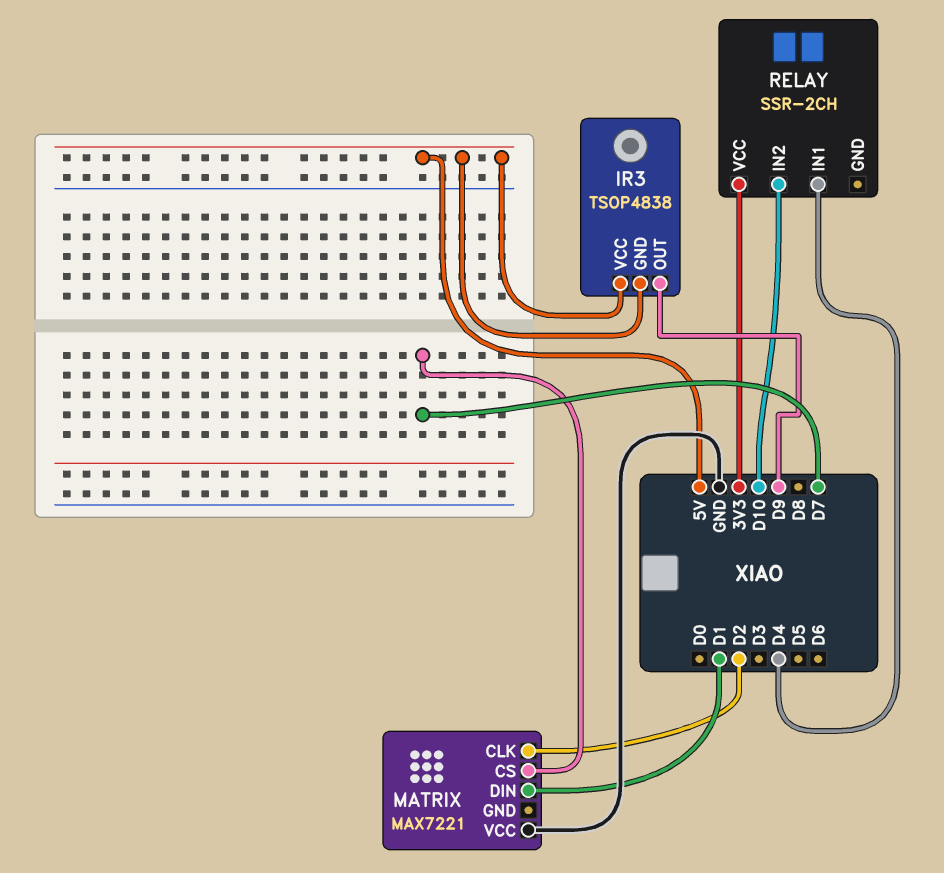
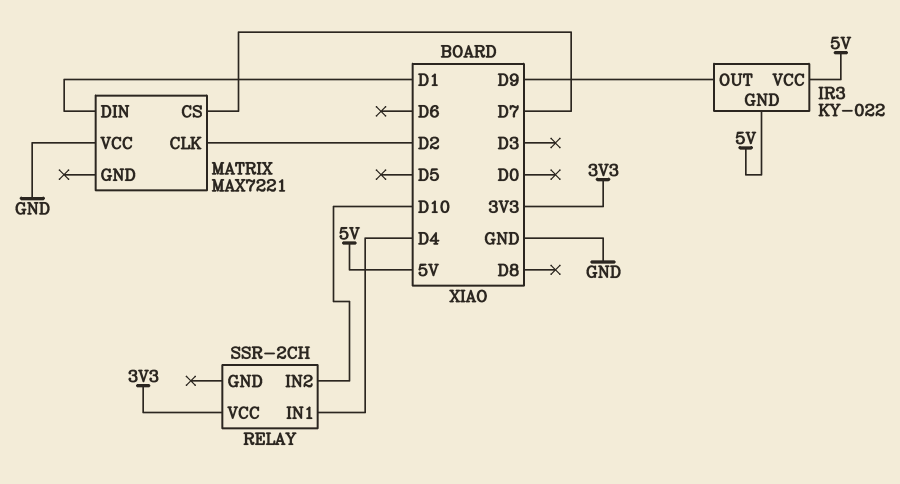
IR3: TSOP4838 -> KY-022

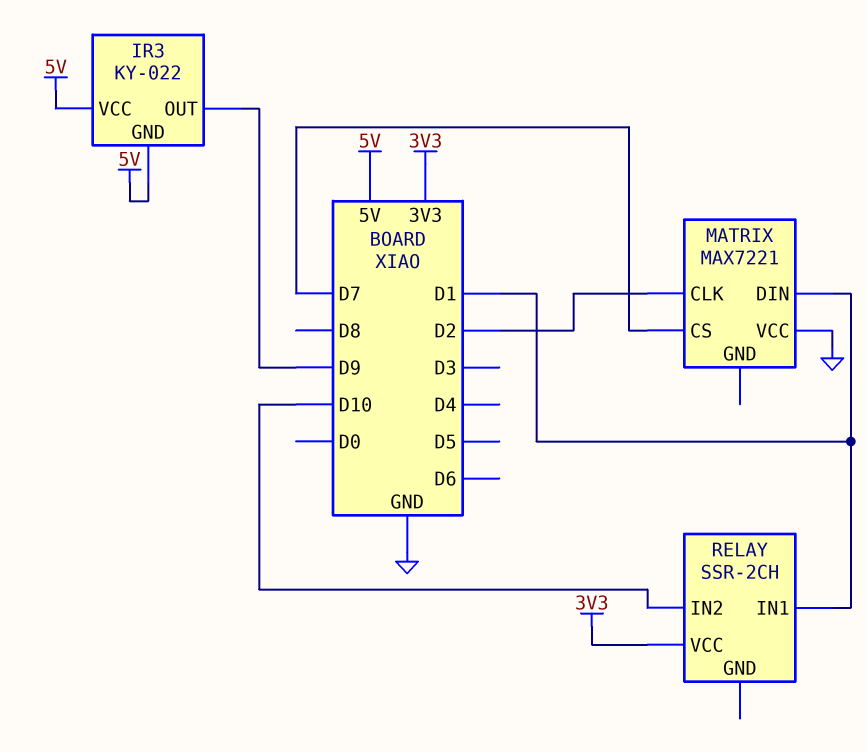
RELAY pin IN1: D4 -> D1

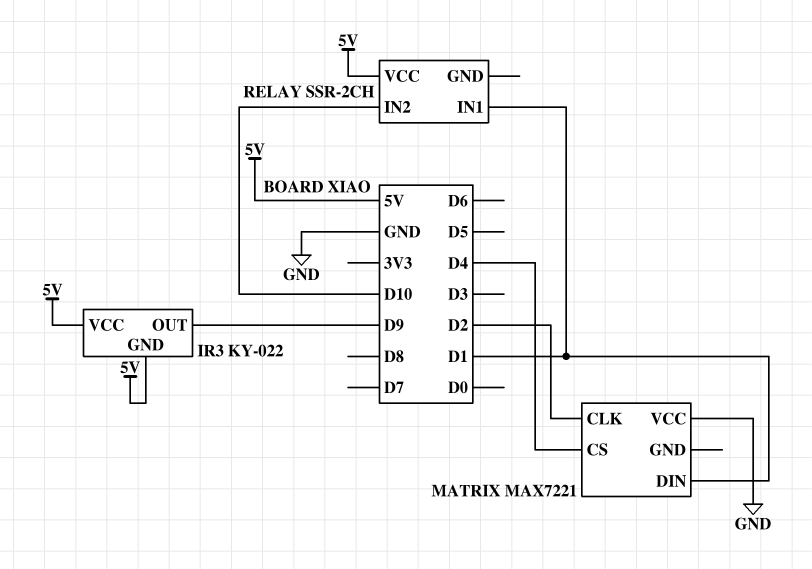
MATRIX pin CS: D7 -> D4
RELAY pin VCC: 3V3 -> 5V

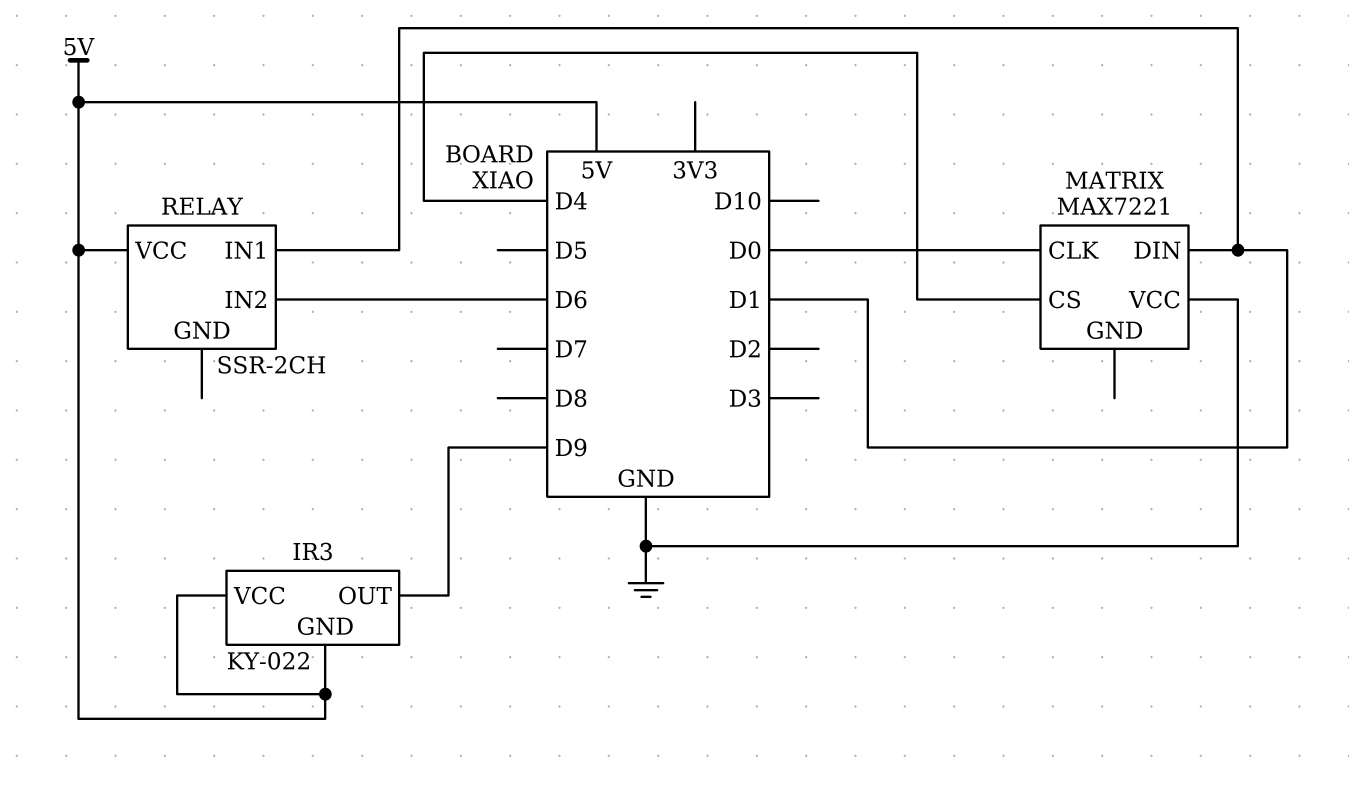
MATRIX pin CLK: D2 -> D0
RELAY pin IN2: D10 -> D6

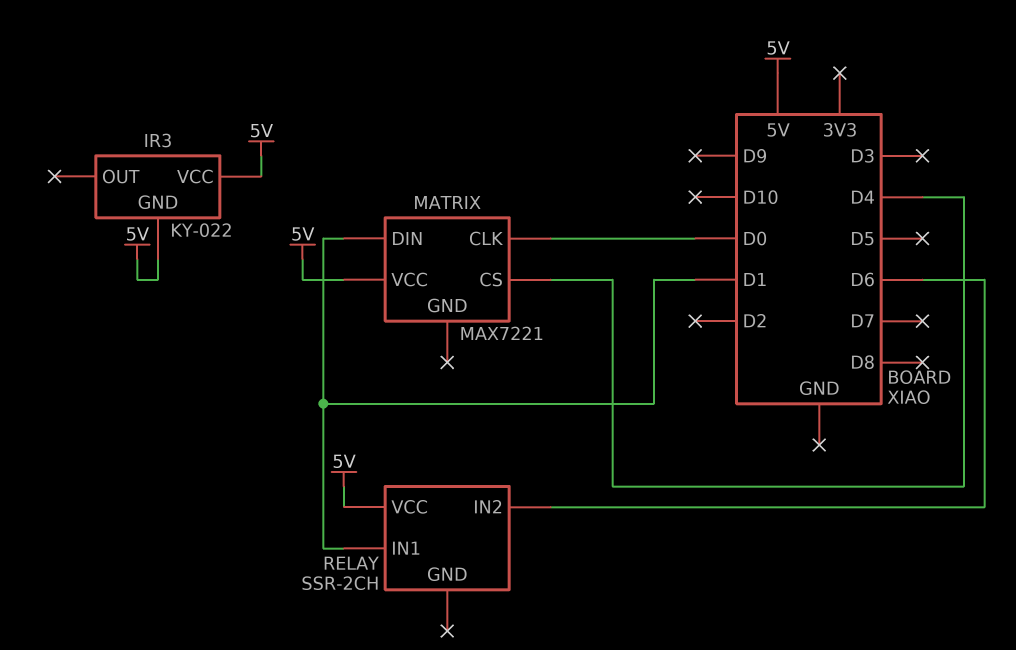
IR3 pin OUT: D9 -> none
MATRIX pin VCC: GND -> 5V

